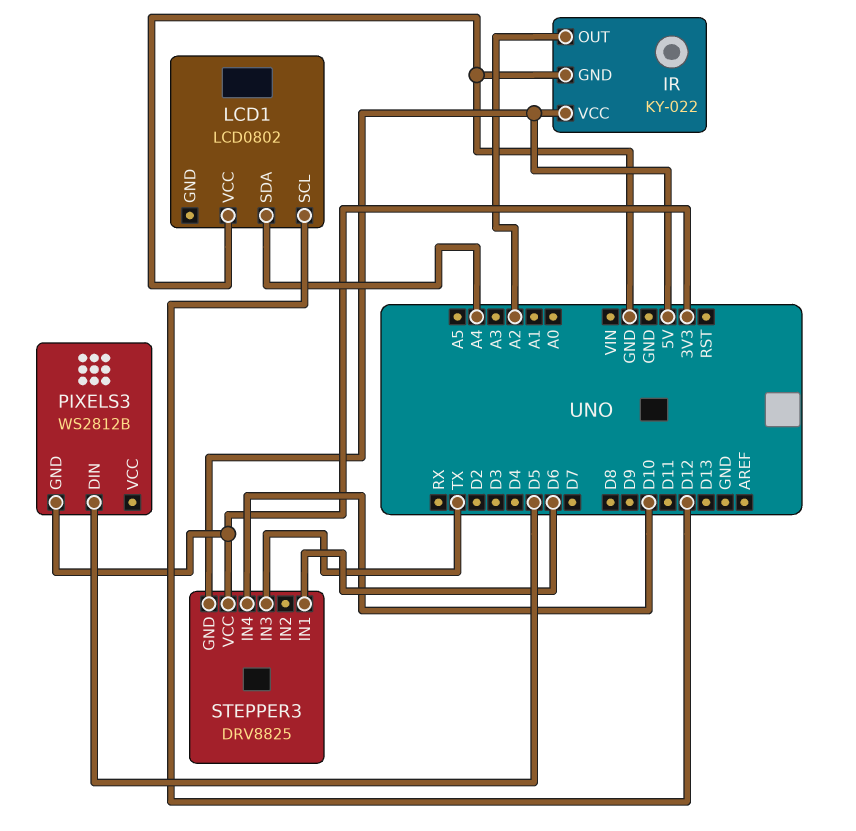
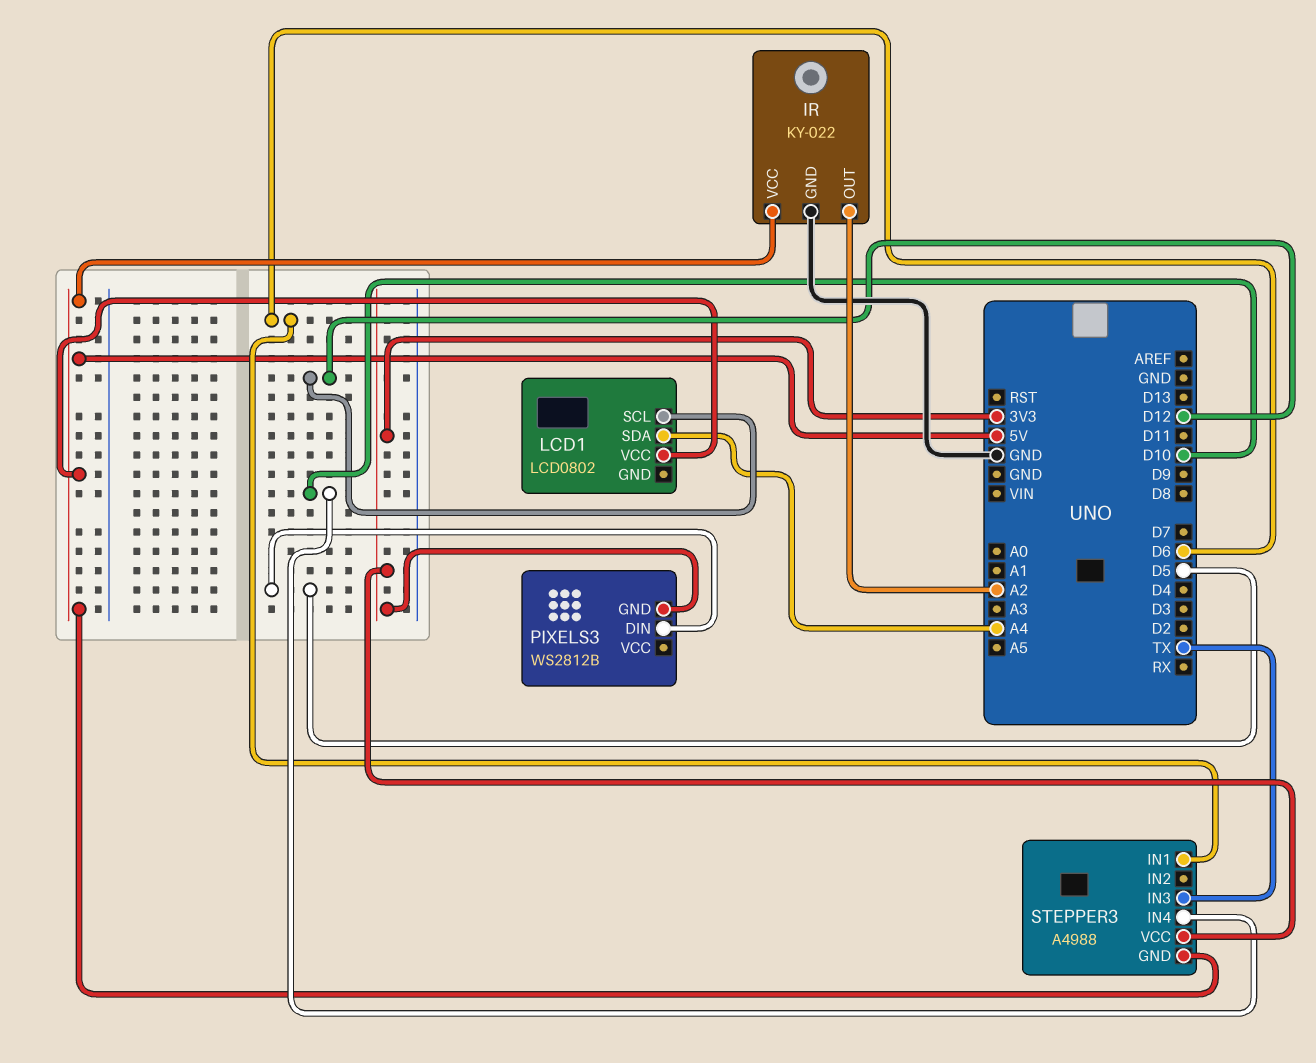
LCD1 pin VCC: GND -> 5V
STEPPER3: DRV8825 -> A4988

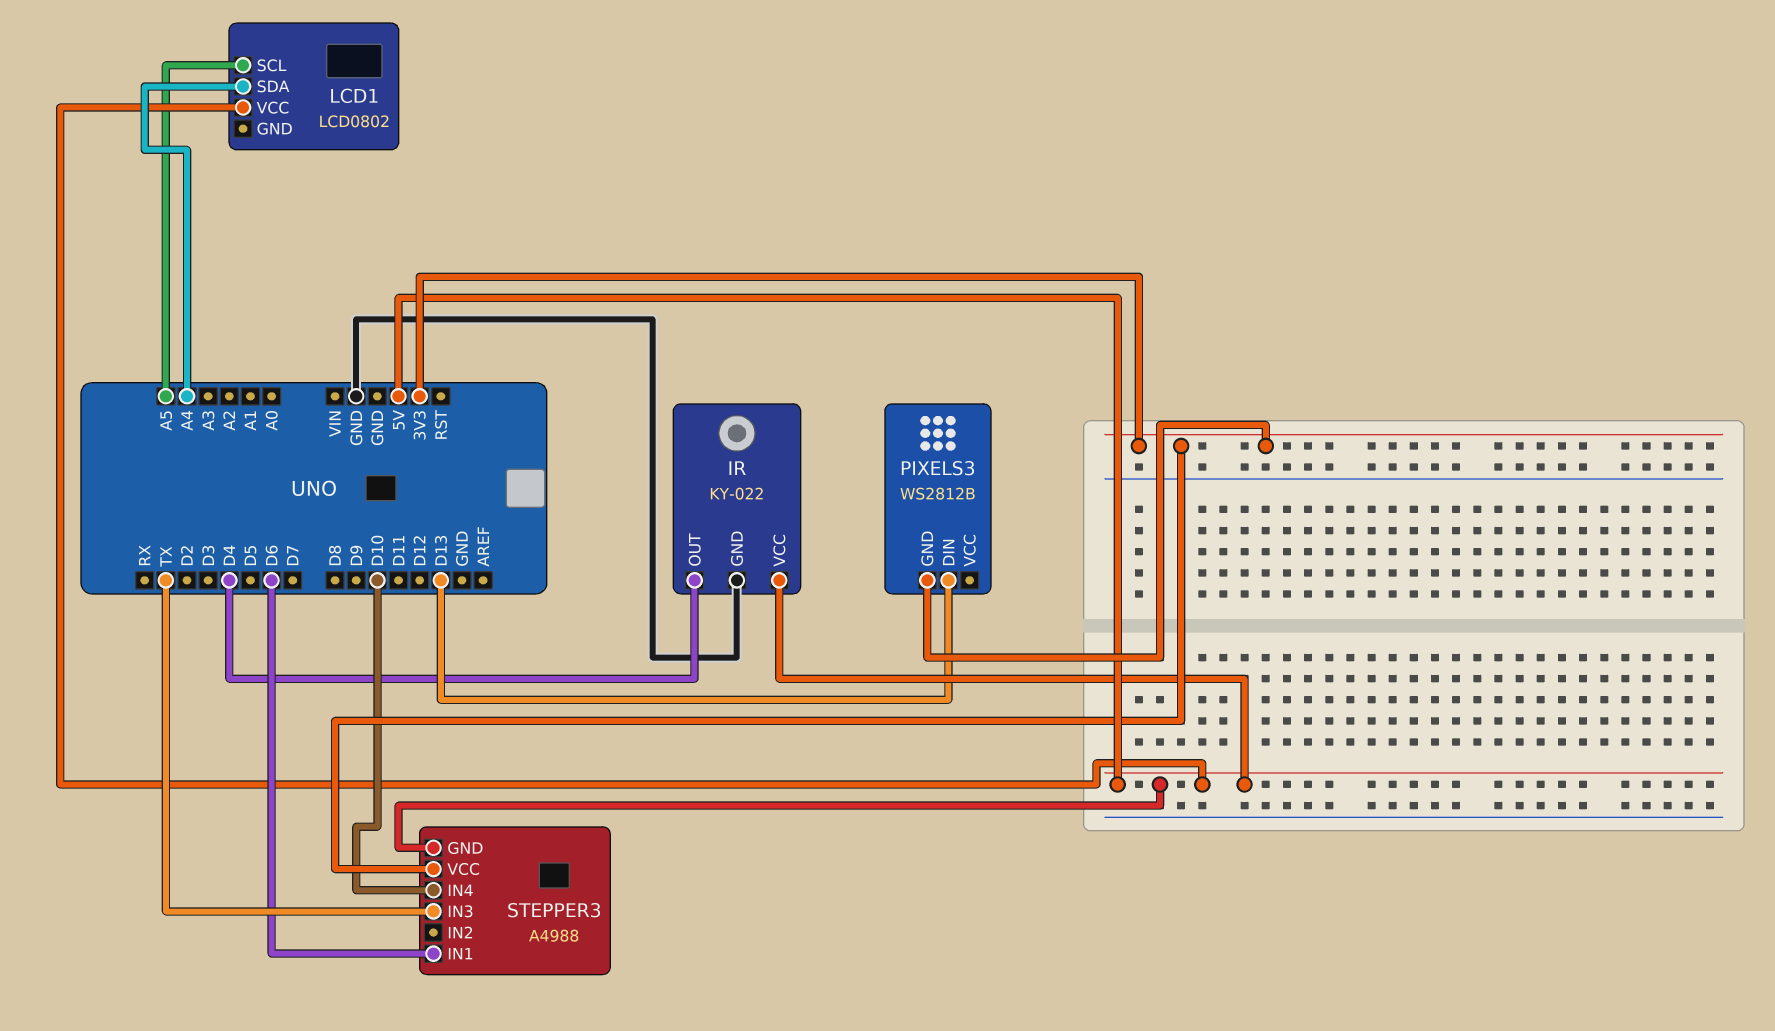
IR pin OUT: A2 -> D4
LCD1 pin SCL: D12 -> A5
PIXELS3 pin DIN: D5 -> D13

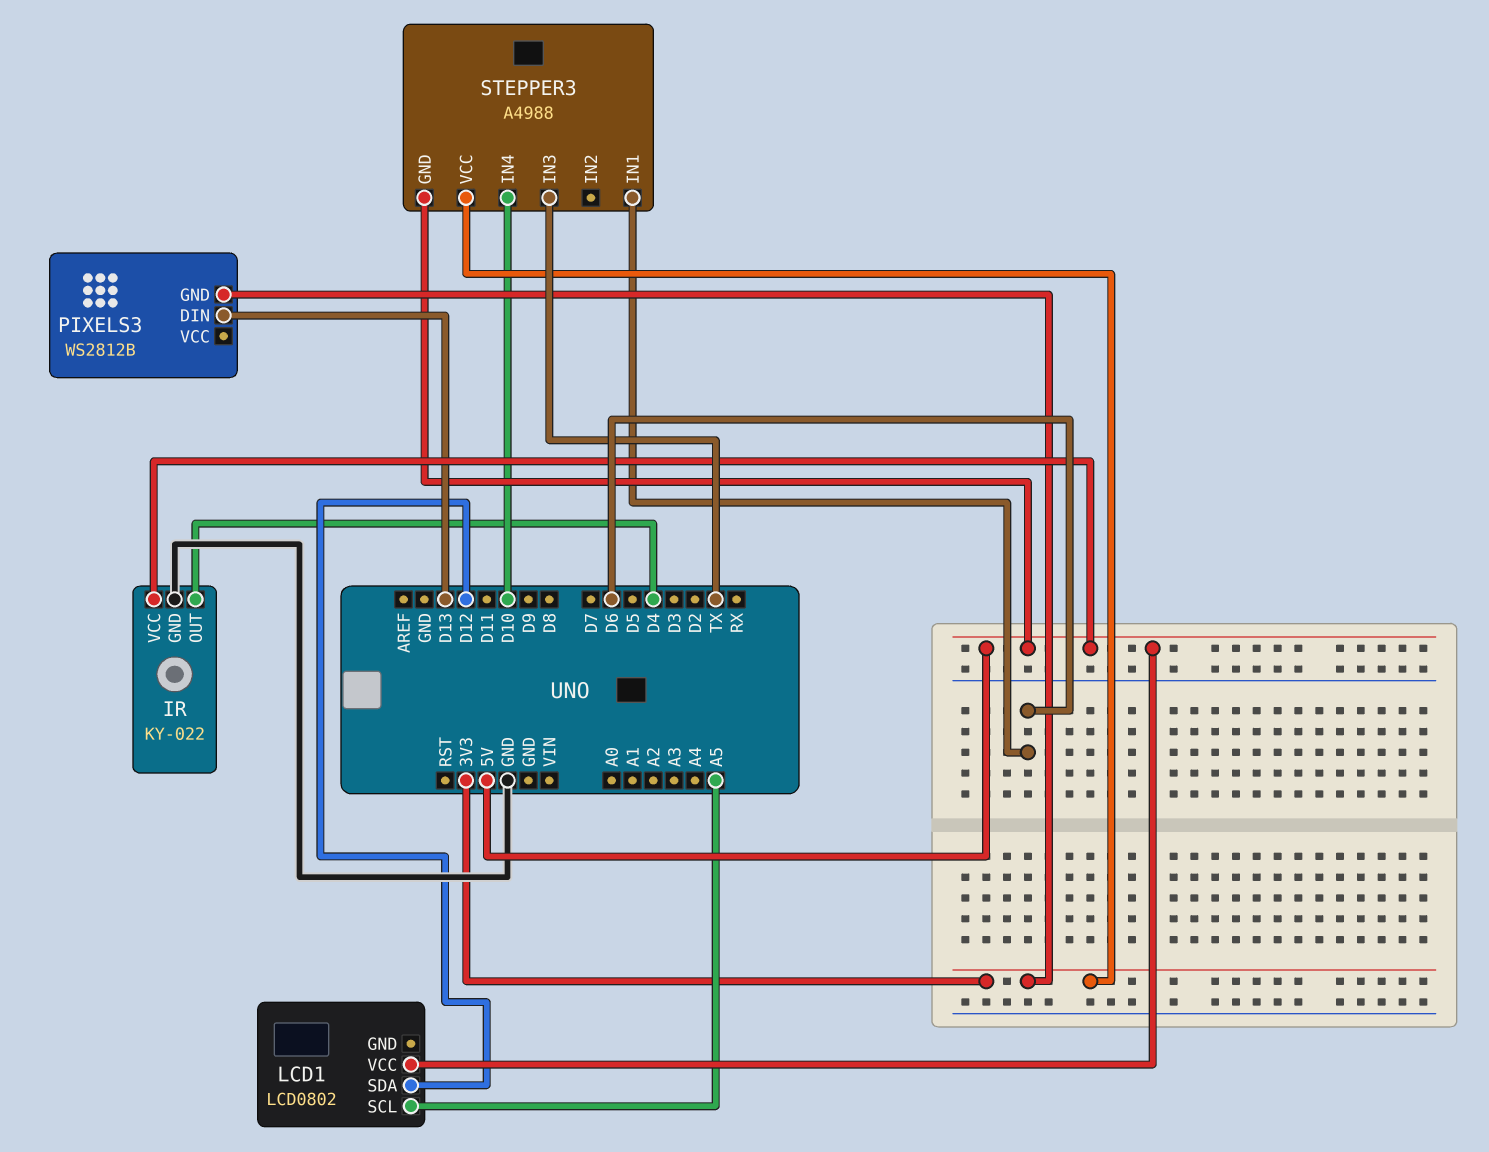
LCD1 pin SDA: A4 -> D12

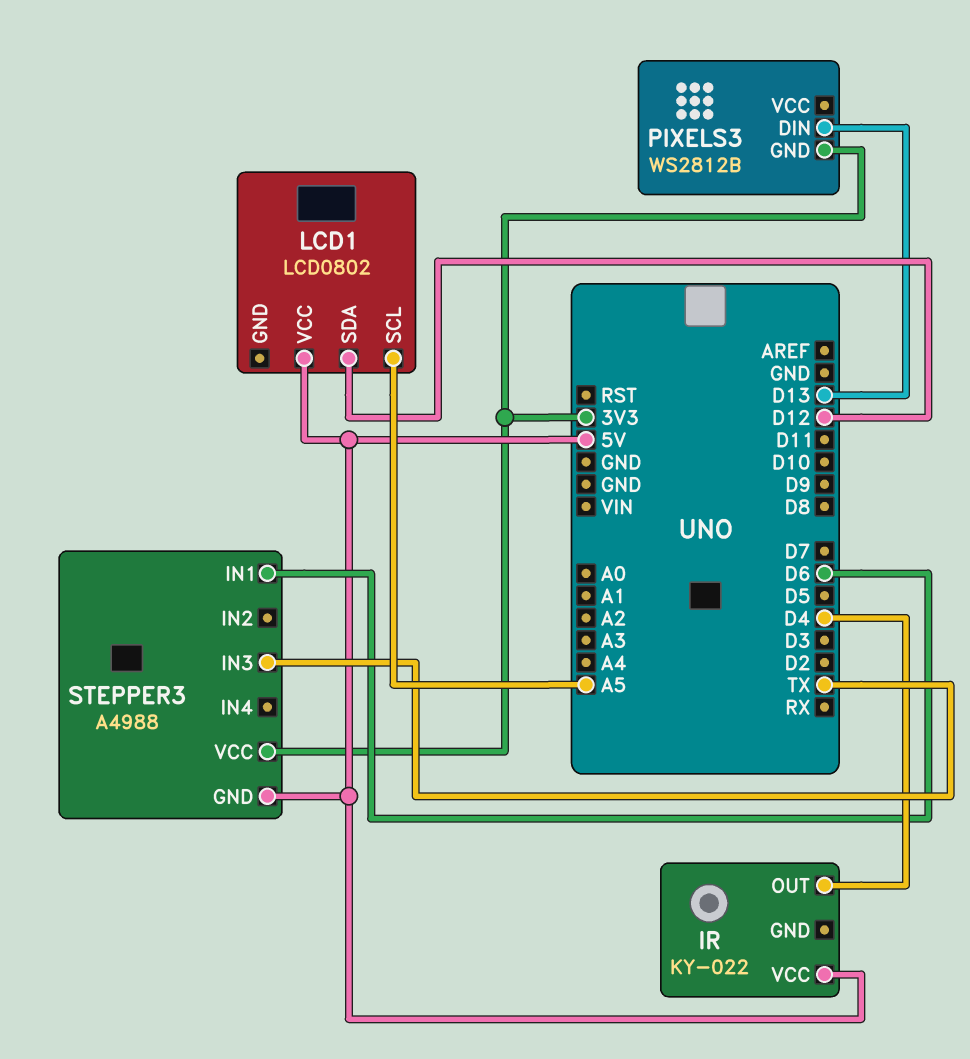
IR pin GND: GND -> none
STEPPER3 pin IN4: D10 -> none

